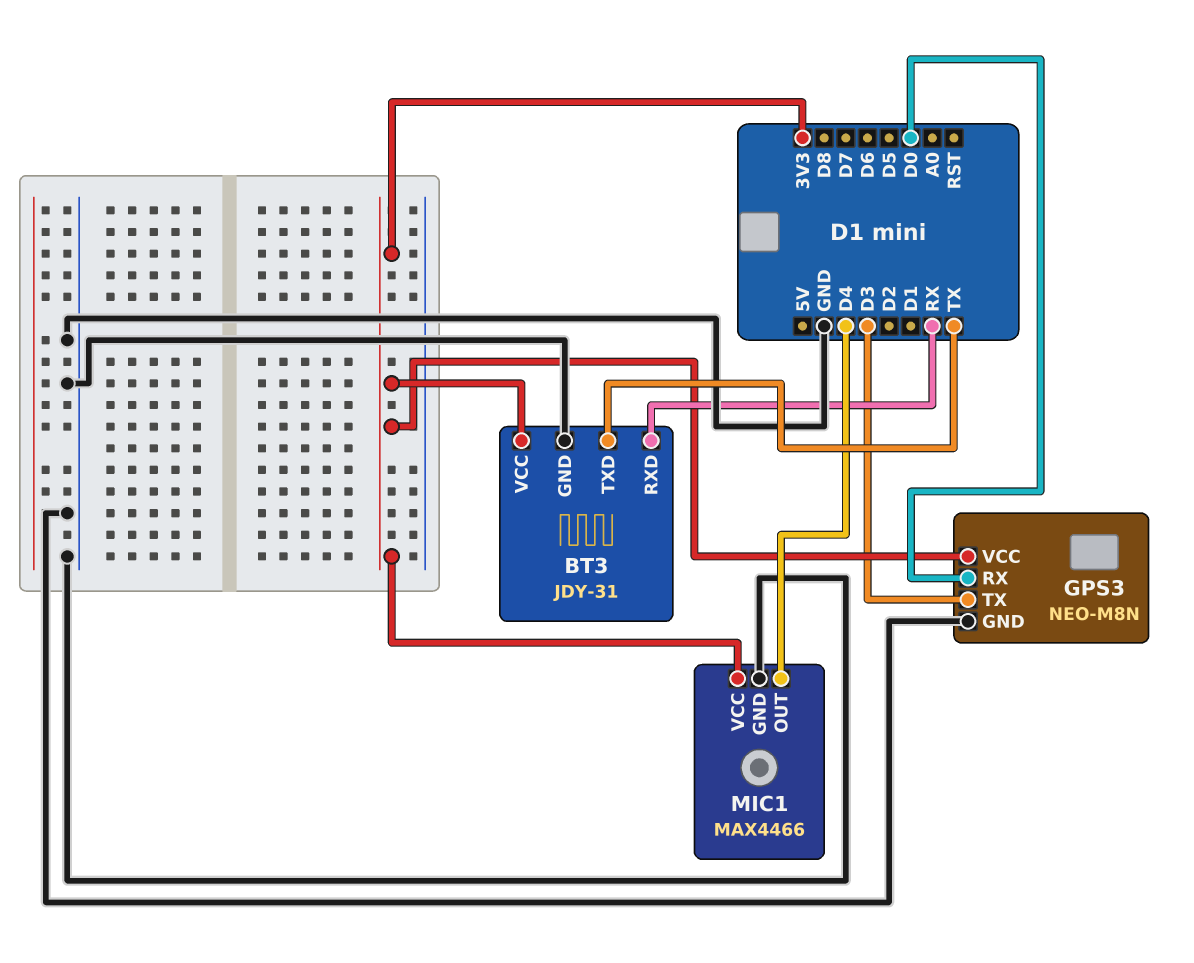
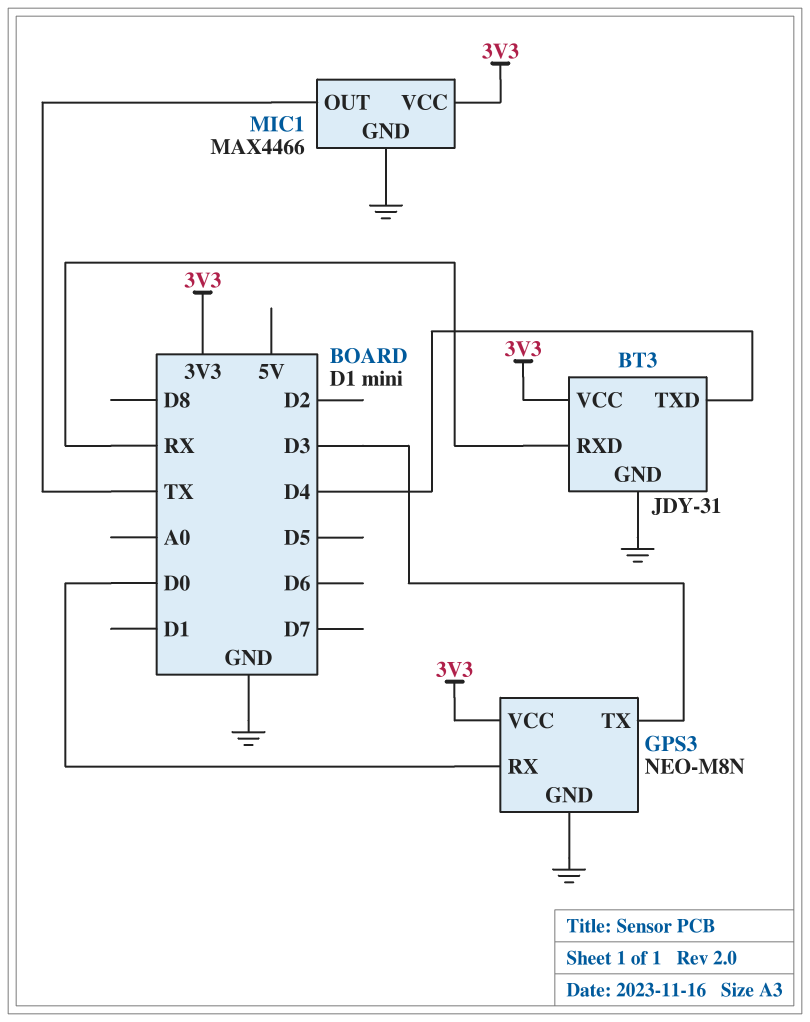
BT3 pin TXD: TX -> D4
MIC1 pin OUT: D4 -> TX

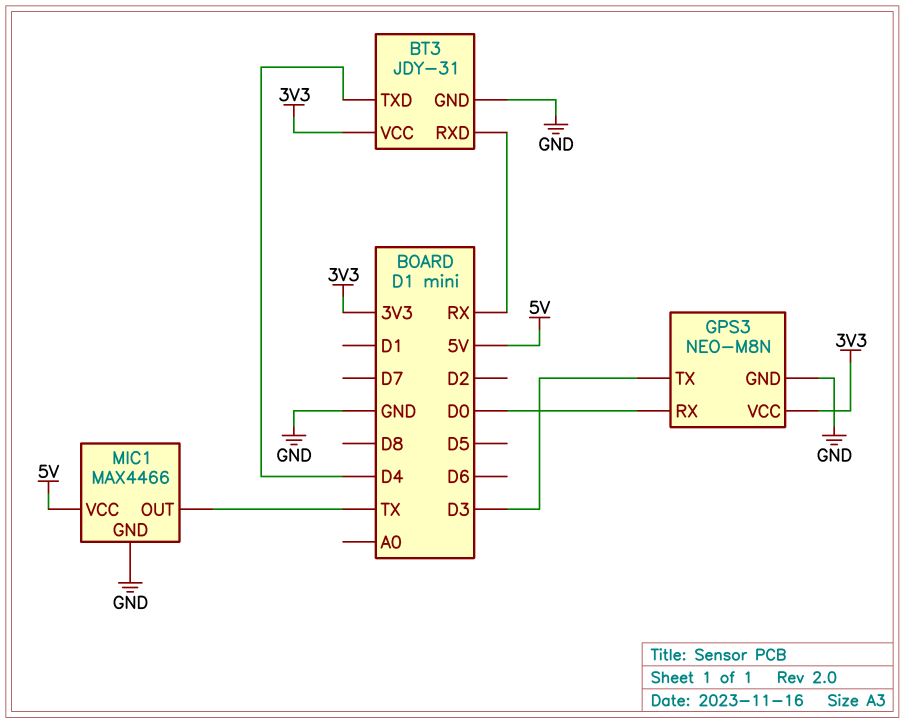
MIC1 pin VCC: 3V3 -> 5V

